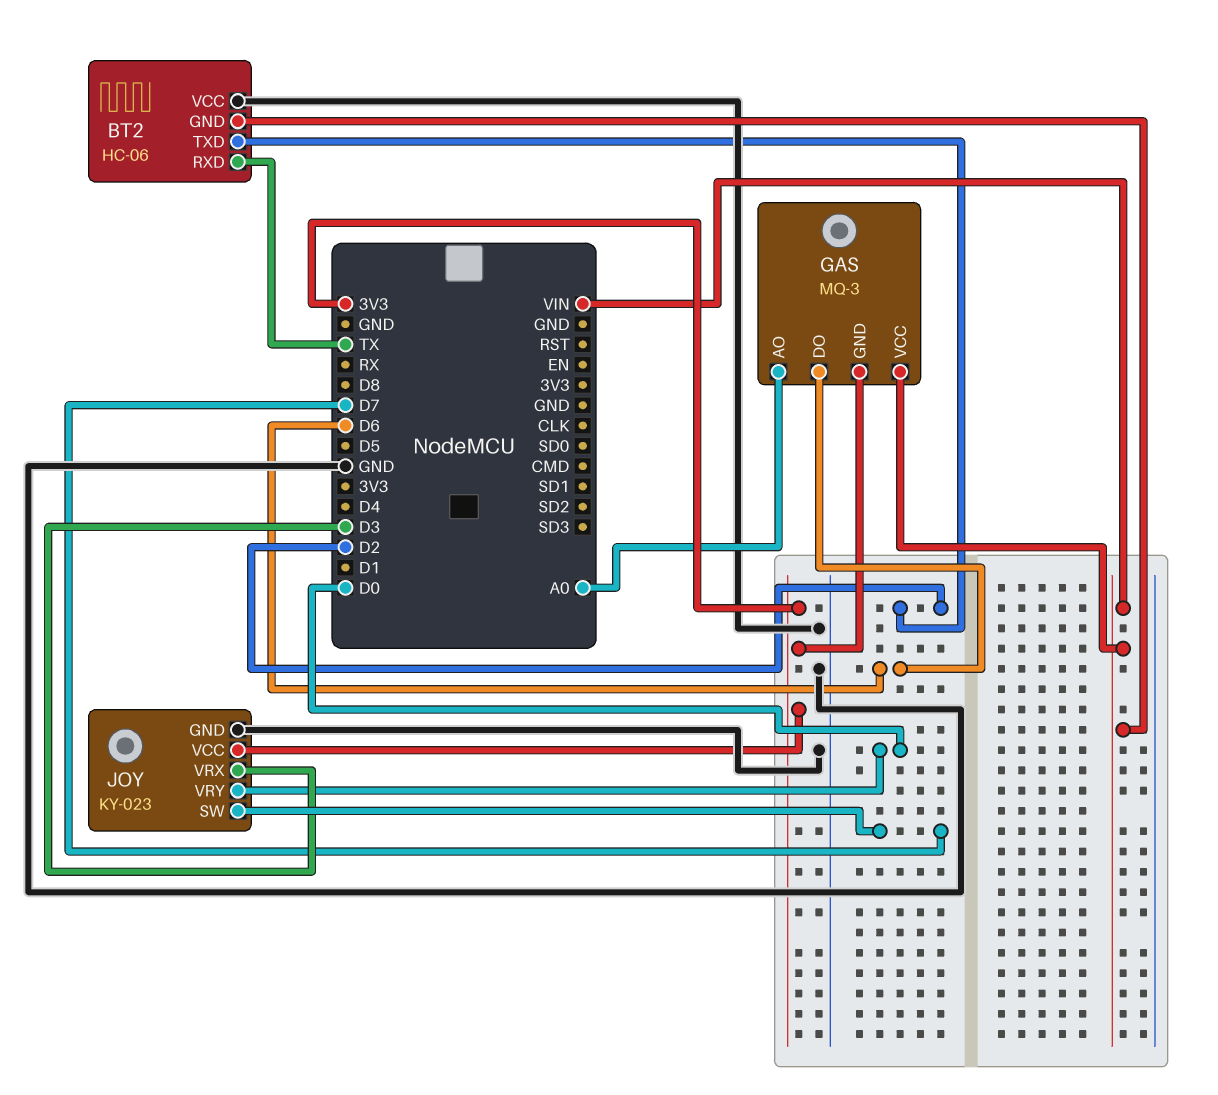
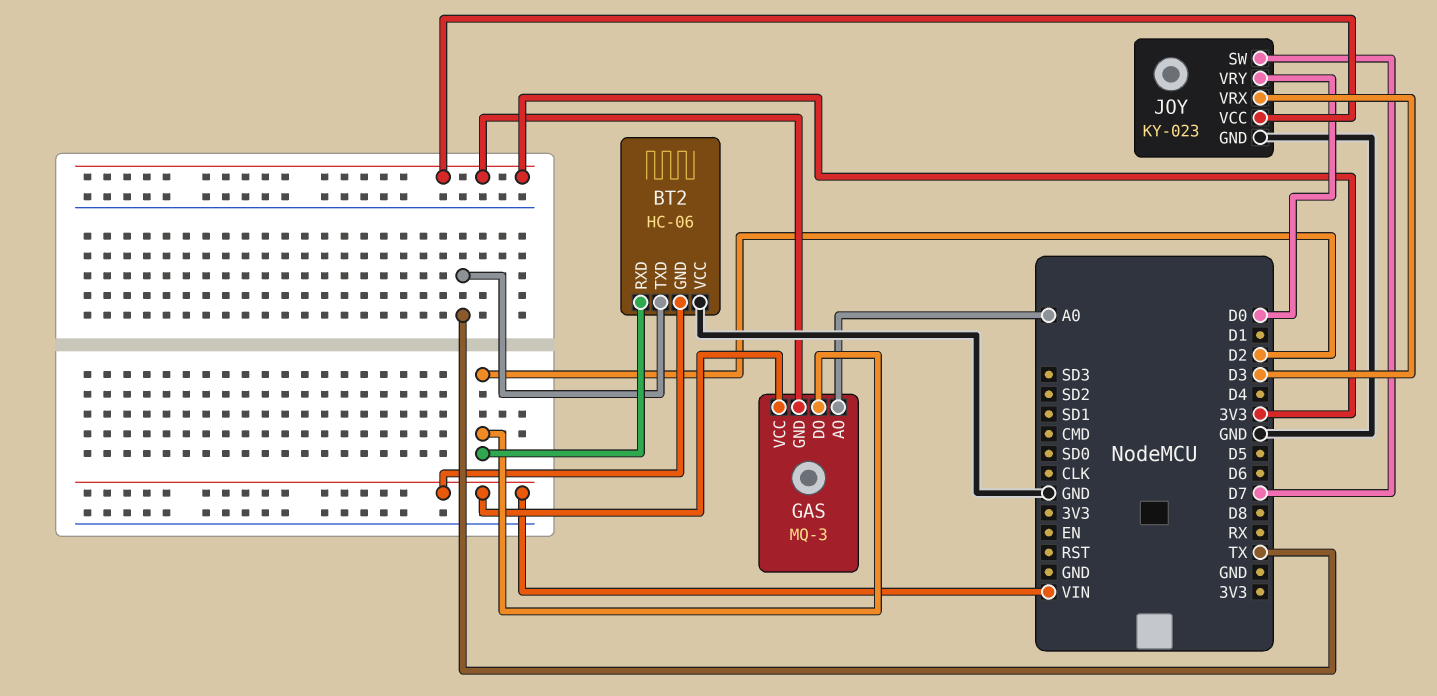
BT2 pin RXD: TX -> D2
BT2 pin TXD: D2 -> TX
GAS pin DO: D6 -> D2

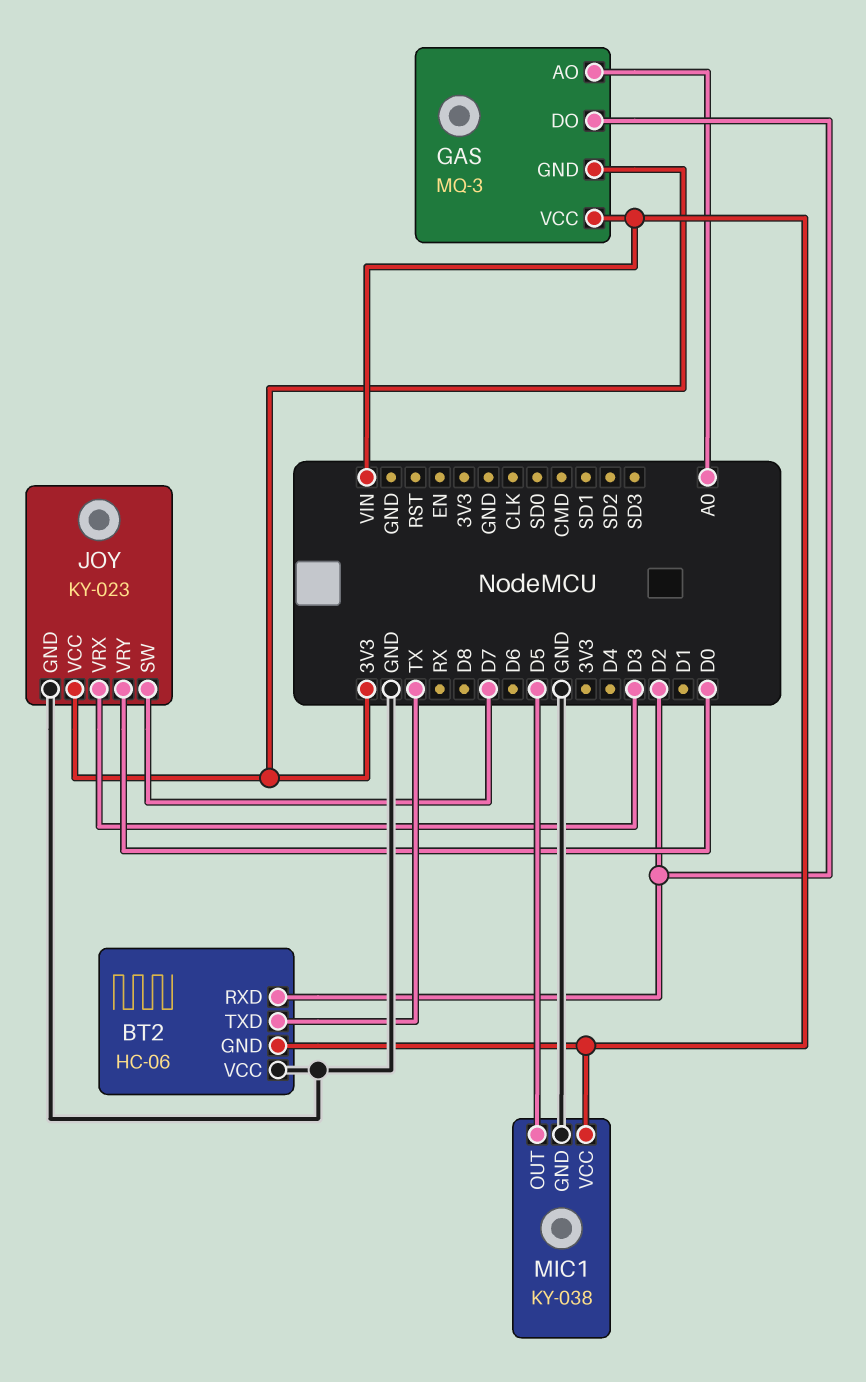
MIC1: none -> KY-038
MIC1 pin GND: none -> GND
MIC1 pin OUT: none -> D5
MIC1 pin VCC: none -> VIN

